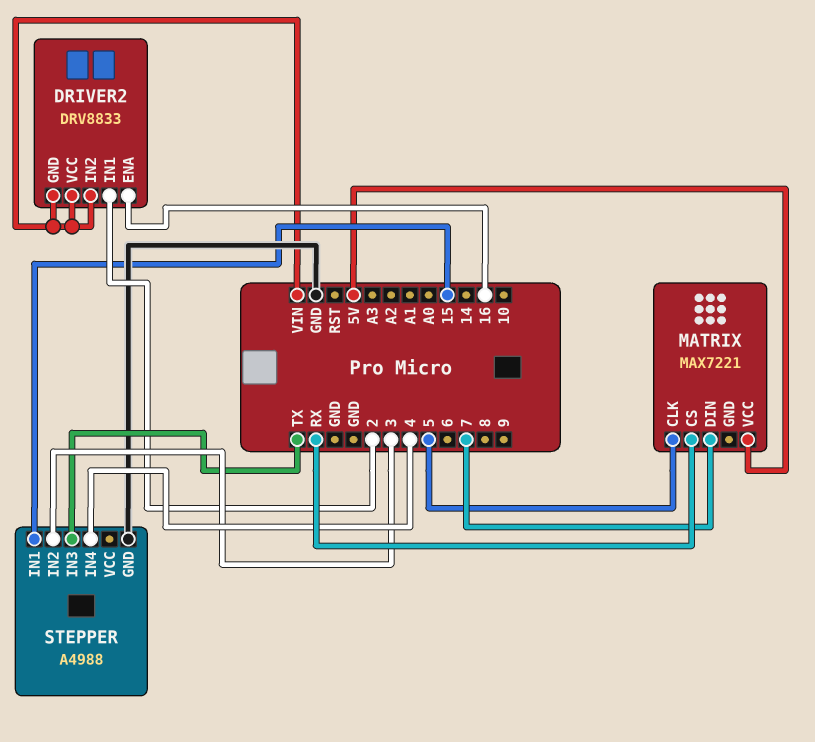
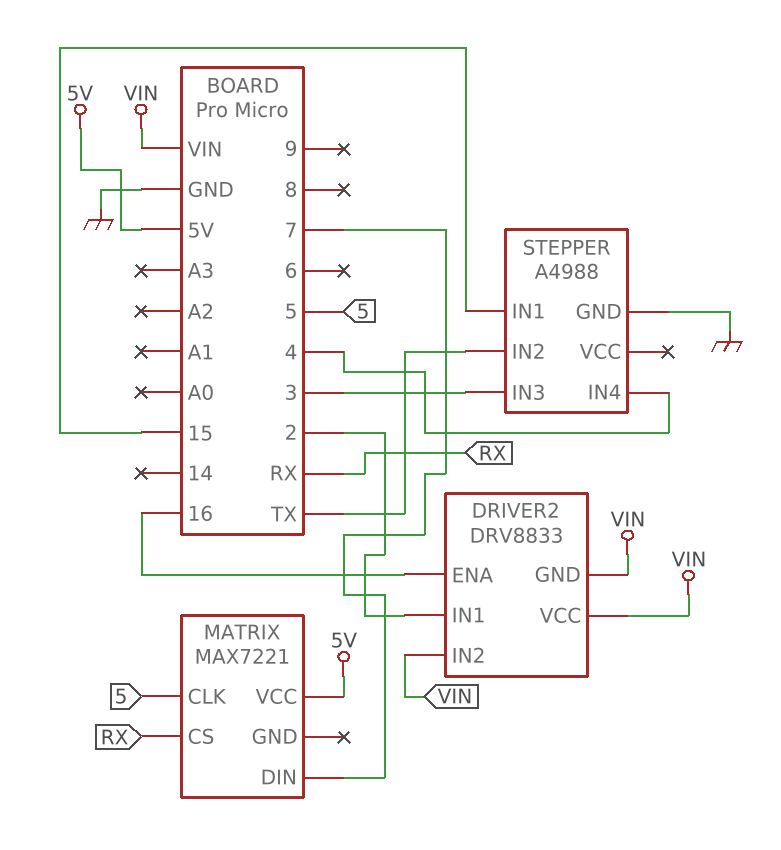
STEPPER pin IN2: 3 -> TX
STEPPER pin IN3: TX -> 3

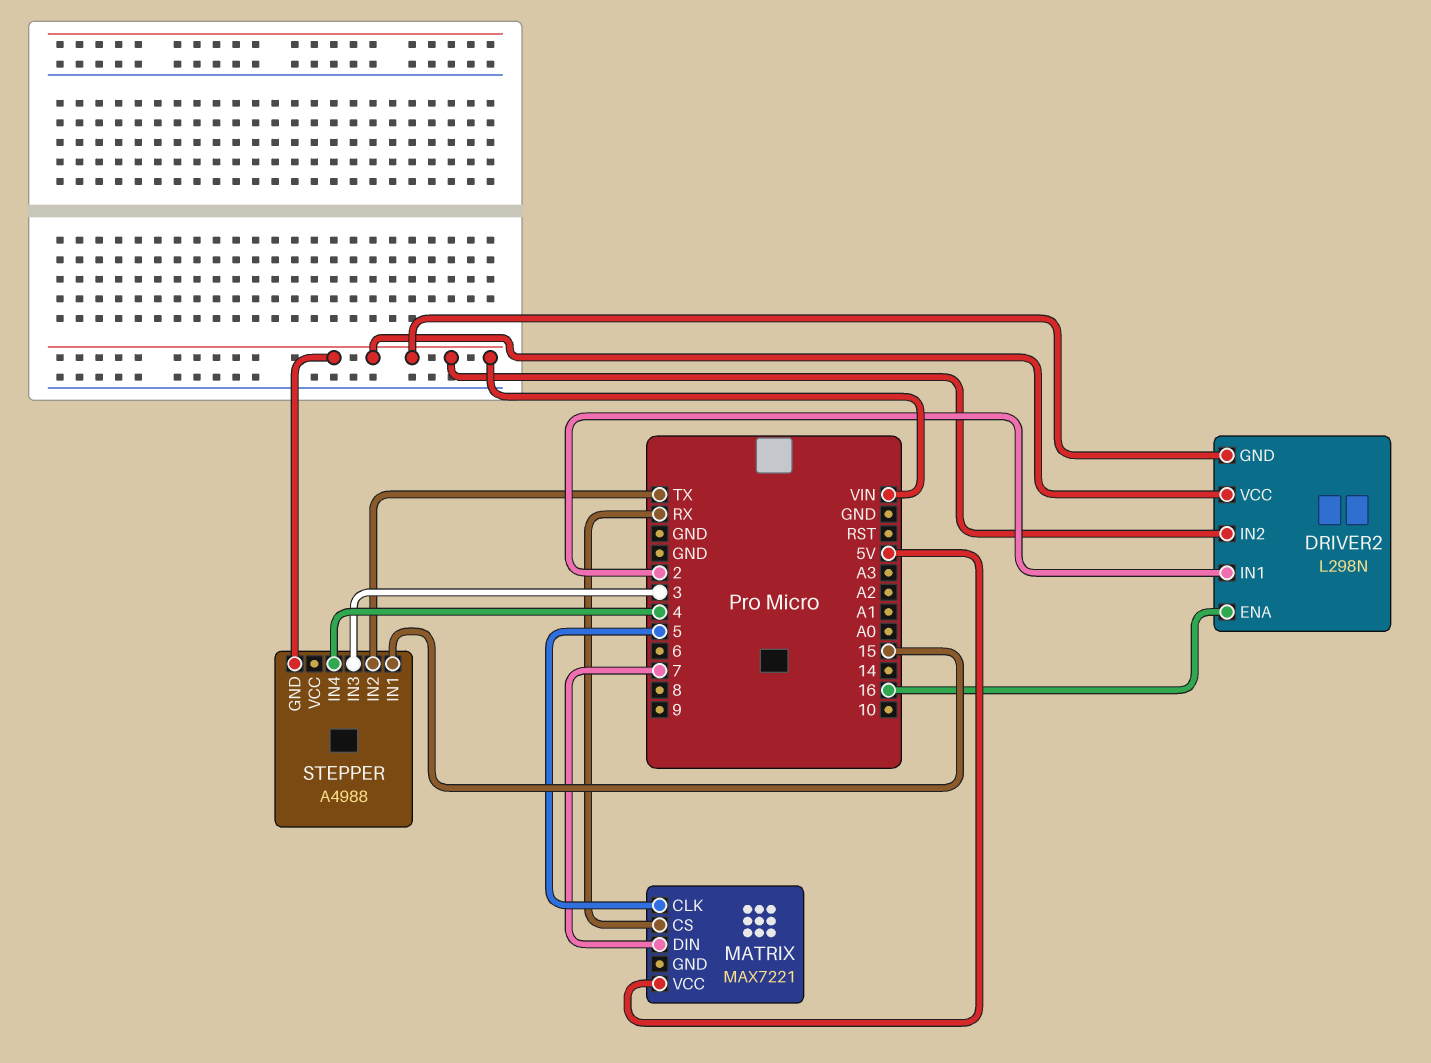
DRIVER2: DRV8833 -> L298N
STEPPER pin GND: GND -> VIN

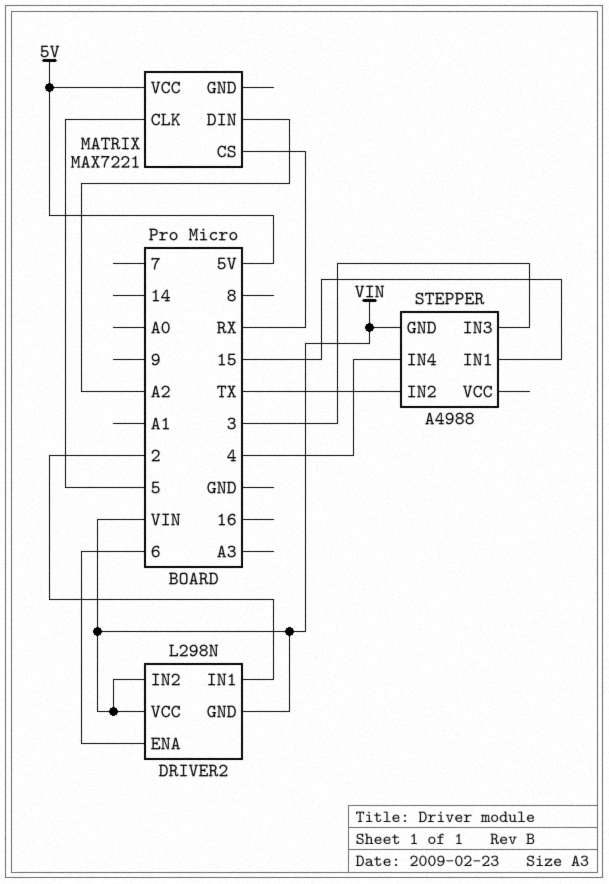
DRIVER2 pin ENA: 16 -> 6
MATRIX pin DIN: 7 -> A2

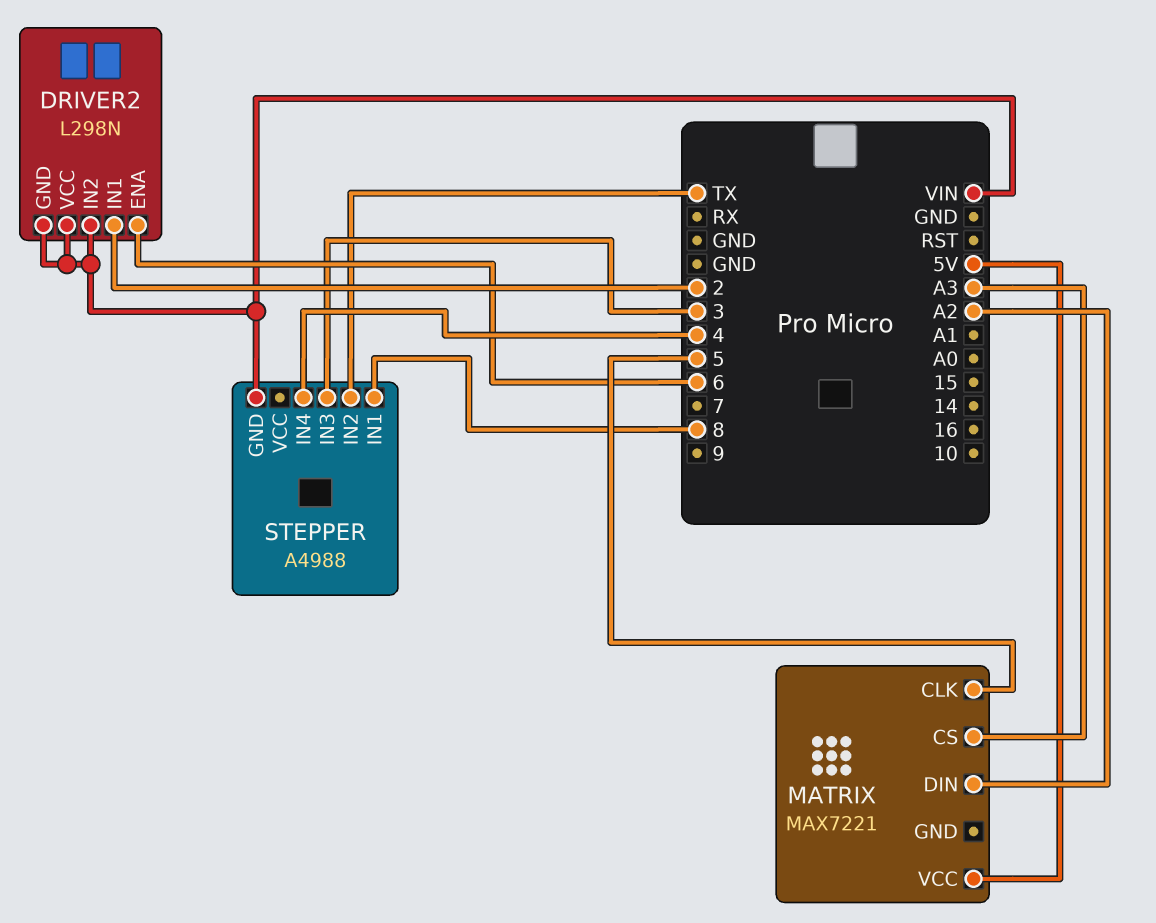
MATRIX pin CS: RX -> A3
STEPPER pin IN1: 15 -> 8

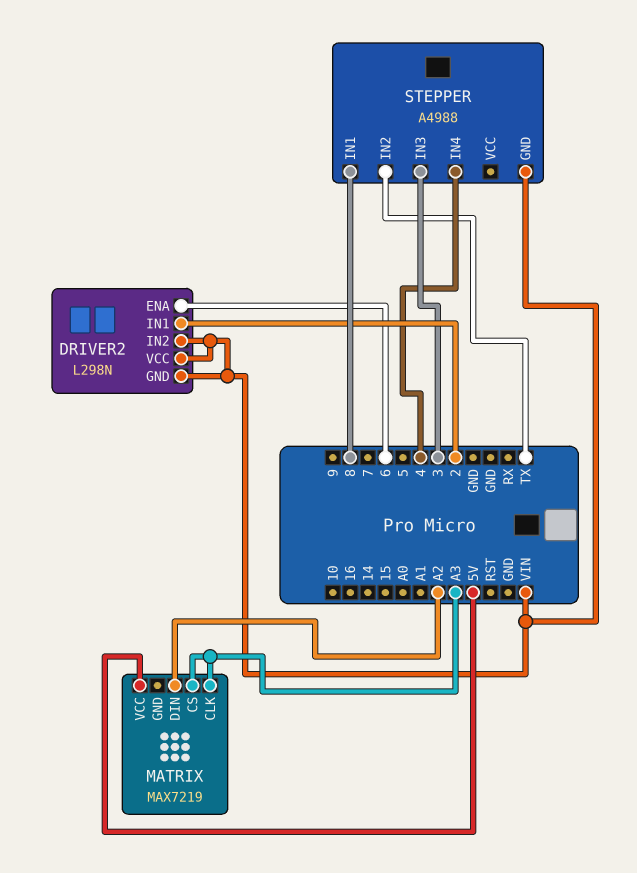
MATRIX: MAX7221 -> MAX7219
MATRIX pin CLK: 5 -> A3

